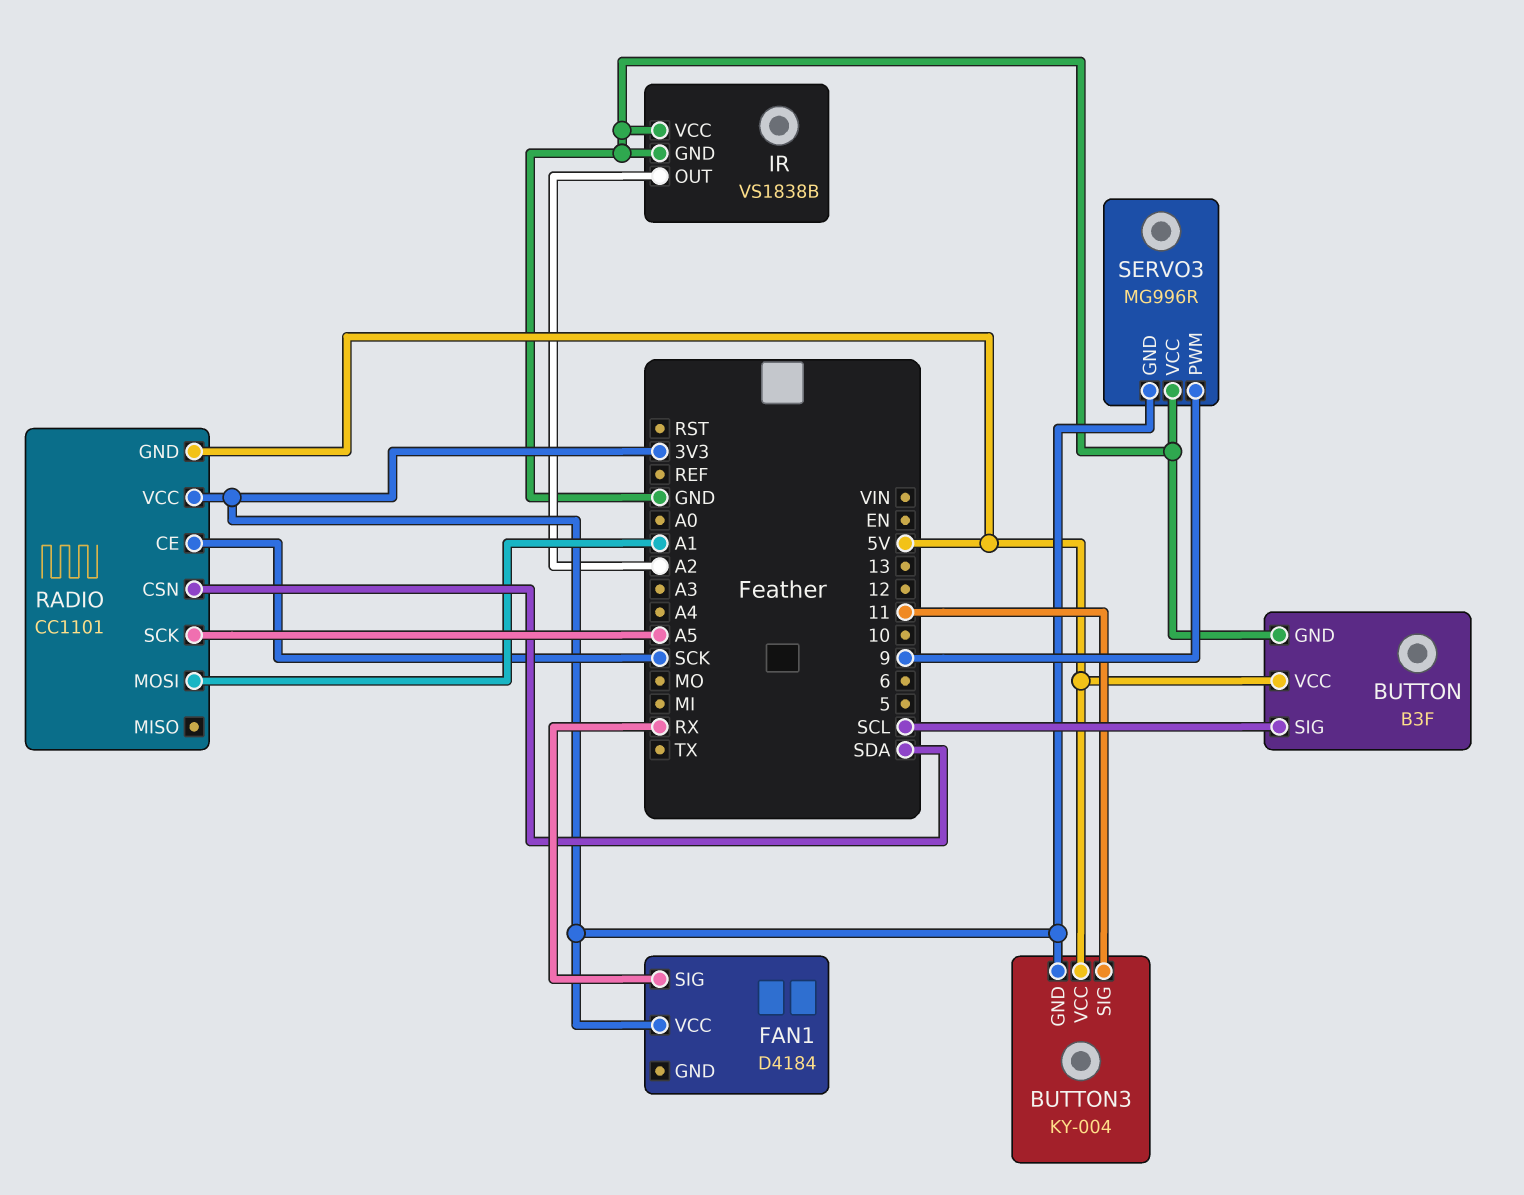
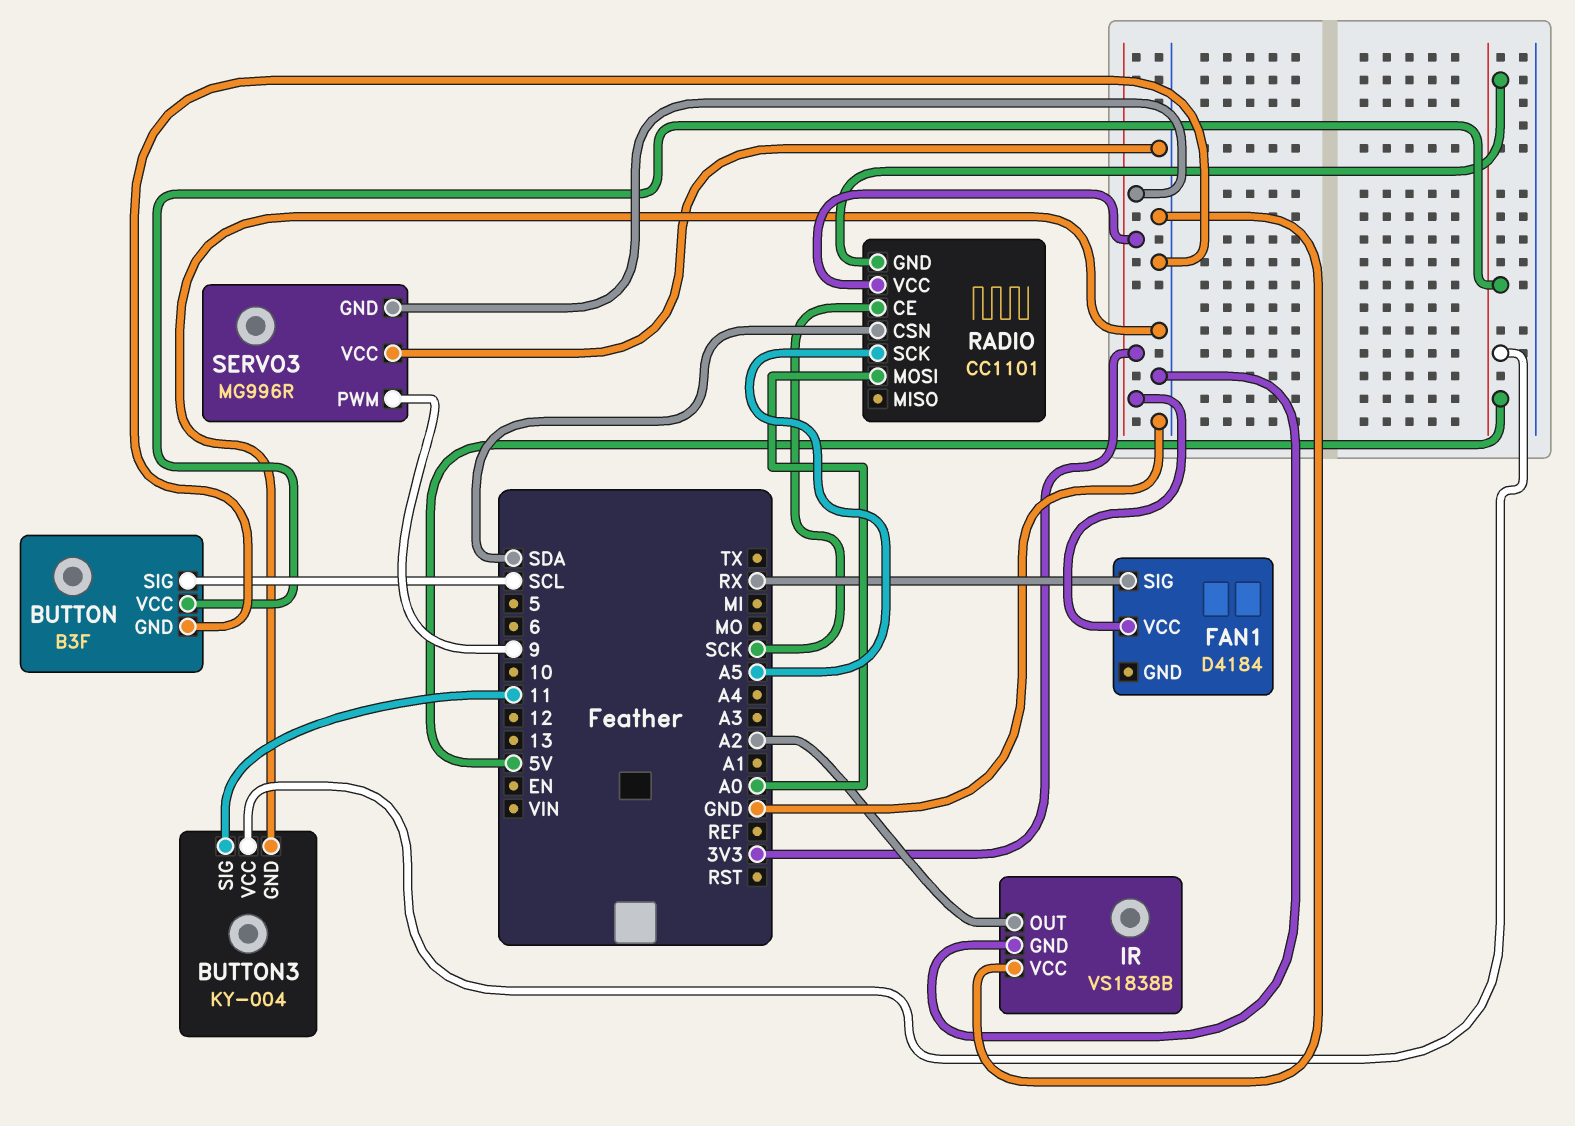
BUTTON3 pin GND: 3V3 -> GND
RADIO pin MOSI: A1 -> A0

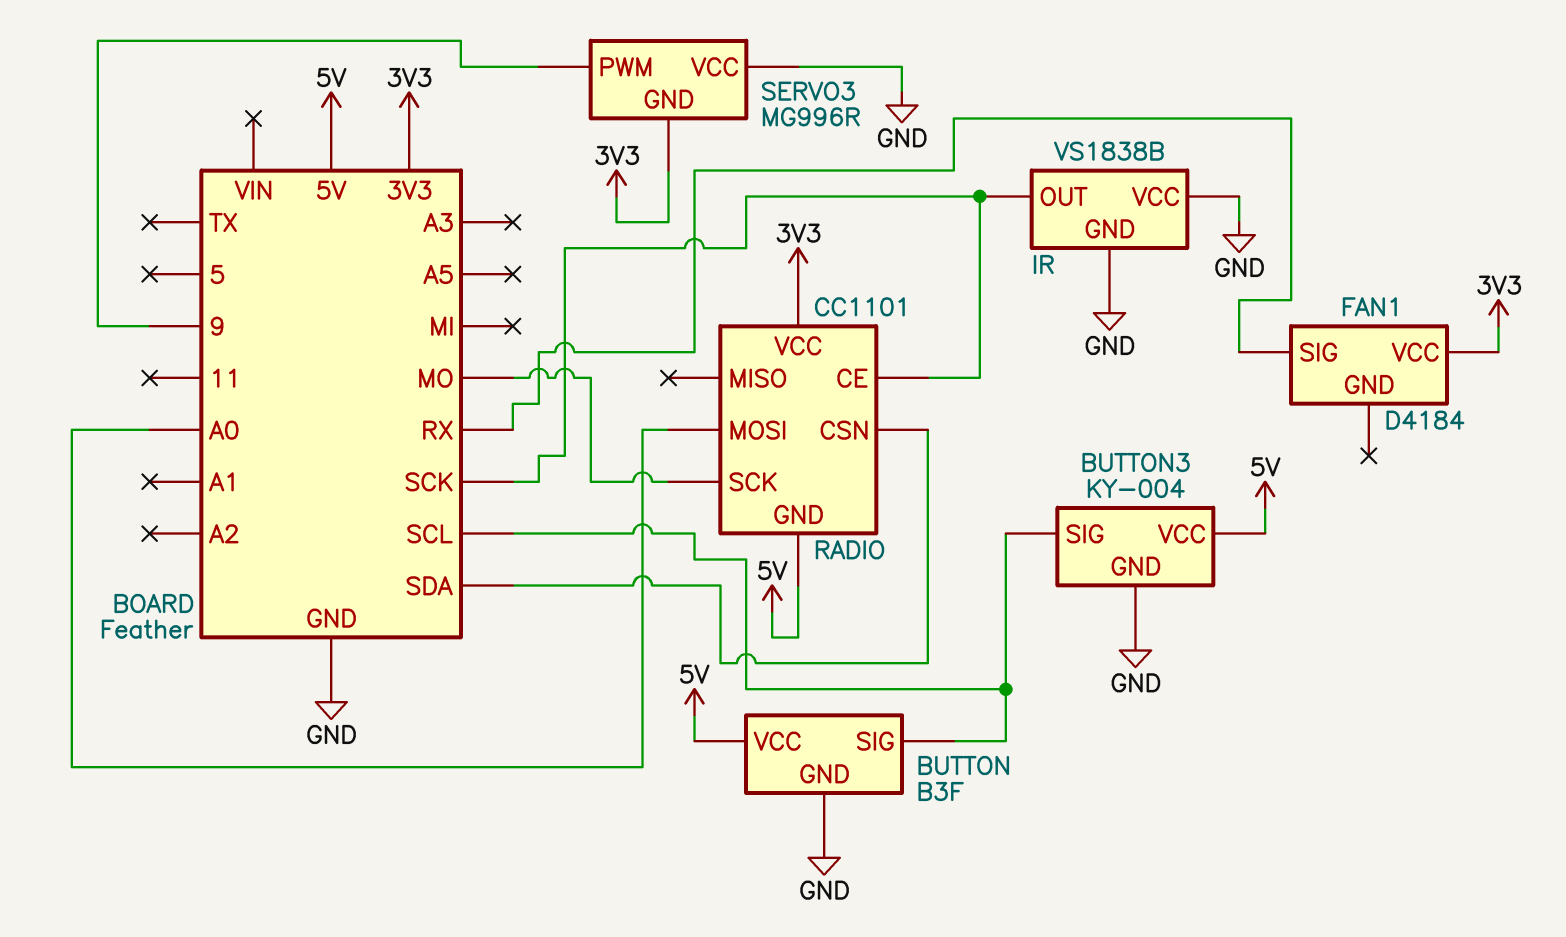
BUTTON3 pin SIG: 11 -> SCL
IR pin OUT: A2 -> SCK
RADIO pin SCK: A5 -> MO

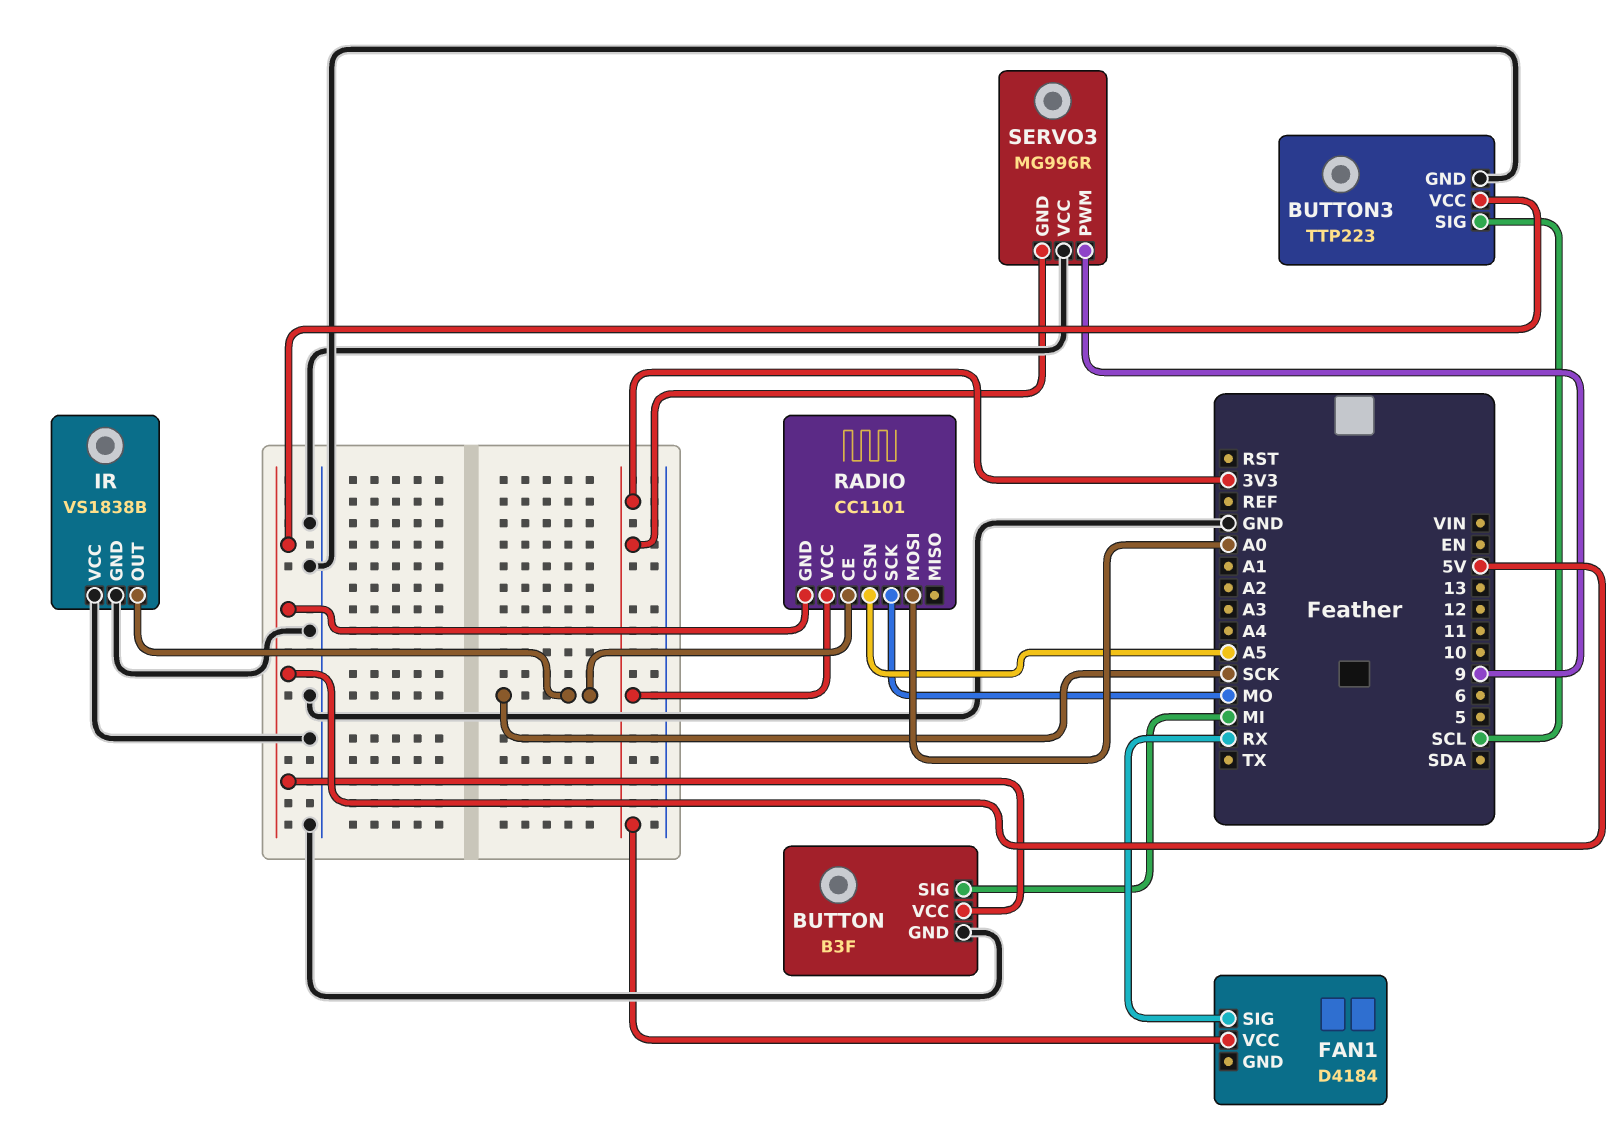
BUTTON pin SIG: SCL -> MI
BUTTON3: KY-004 -> TTP223
RADIO pin CSN: SDA -> A5

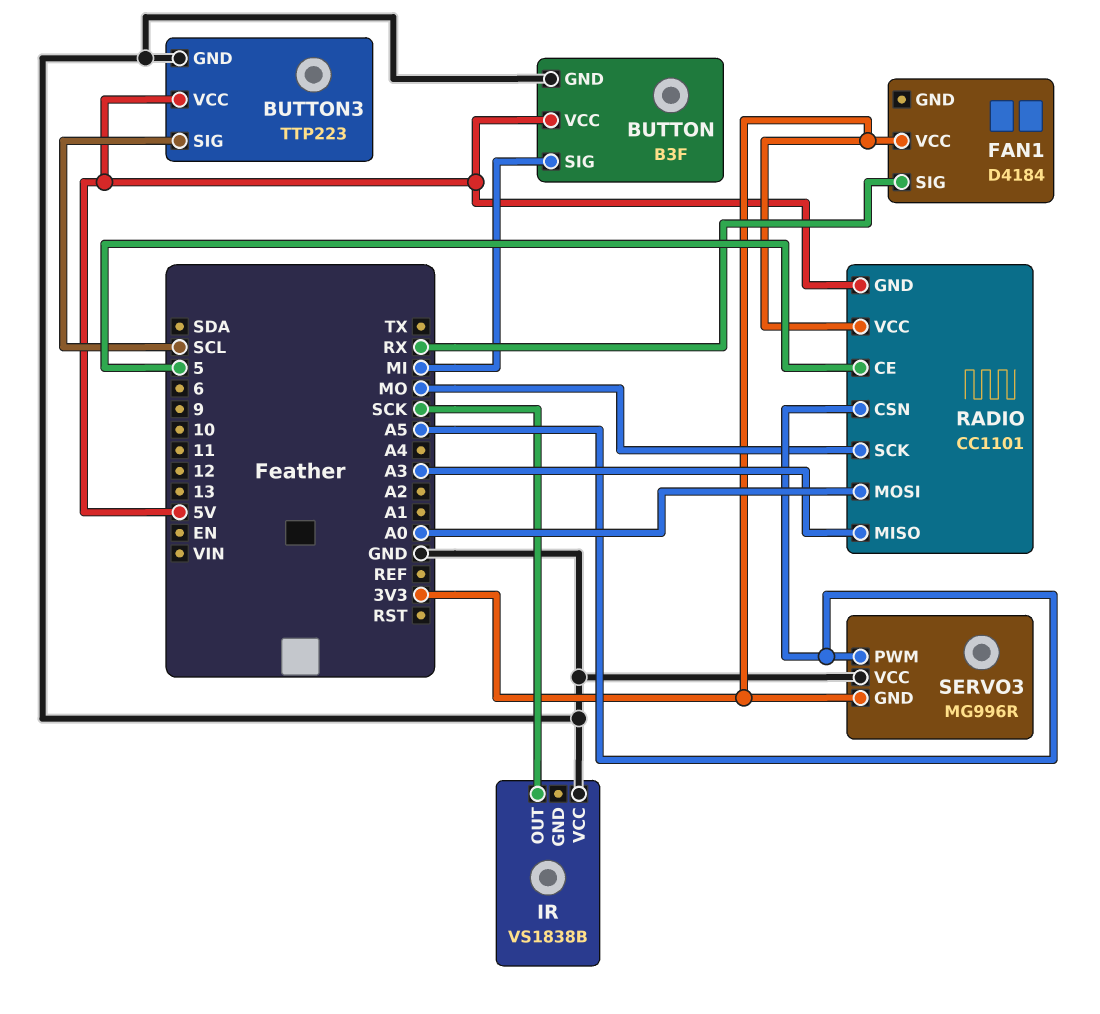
IR pin GND: GND -> none
RADIO pin CE: SCK -> 5
RADIO pin MISO: none -> A3
SERVO3 pin PWM: 9 -> A5

